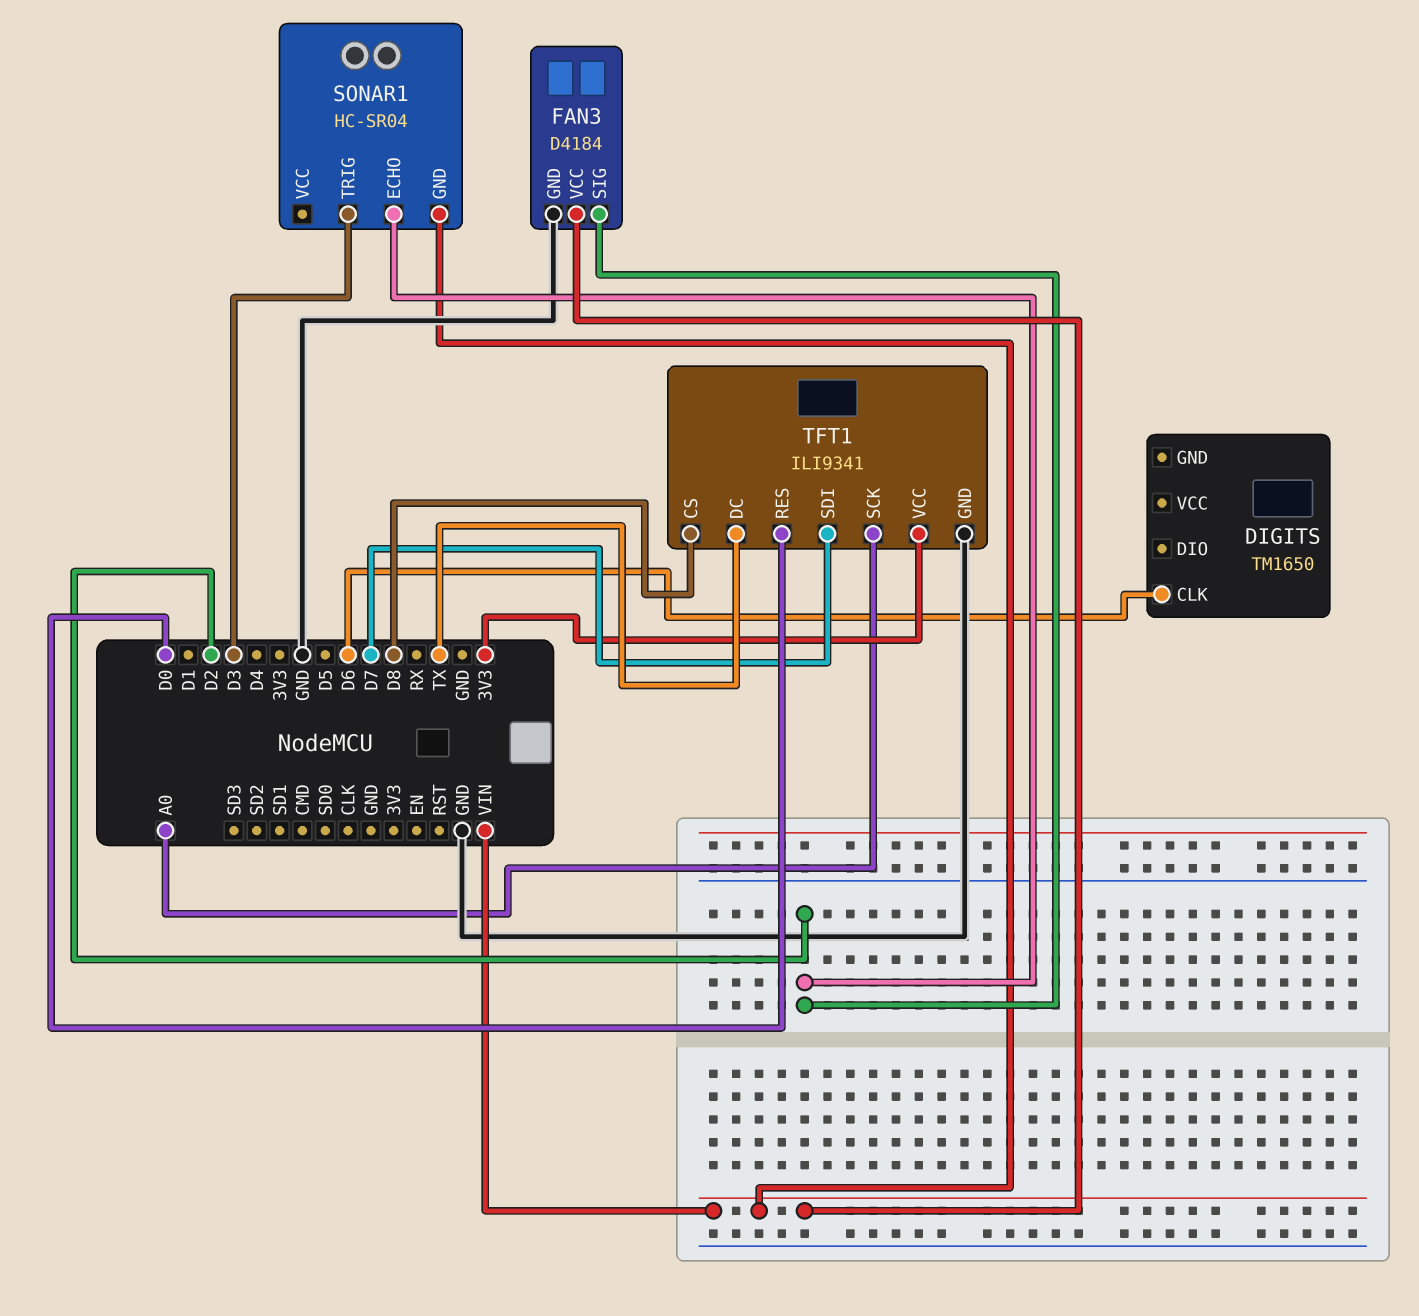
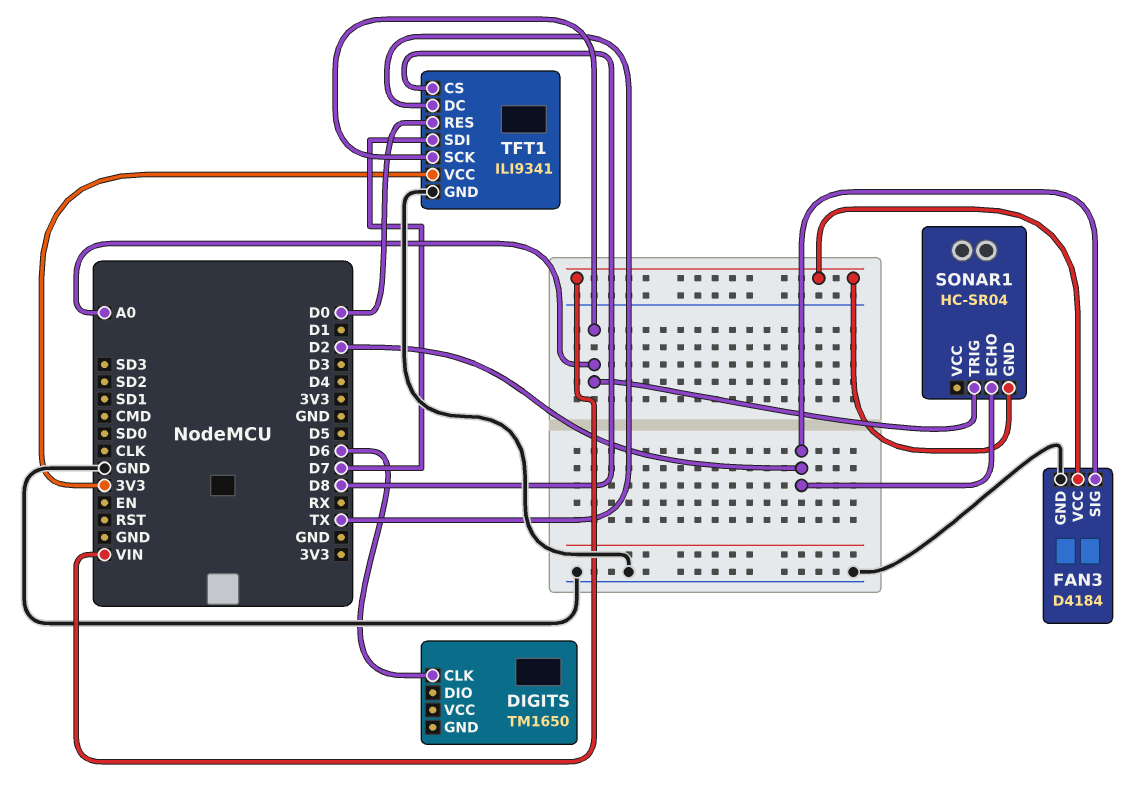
SONAR1 pin TRIG: D3 -> A0

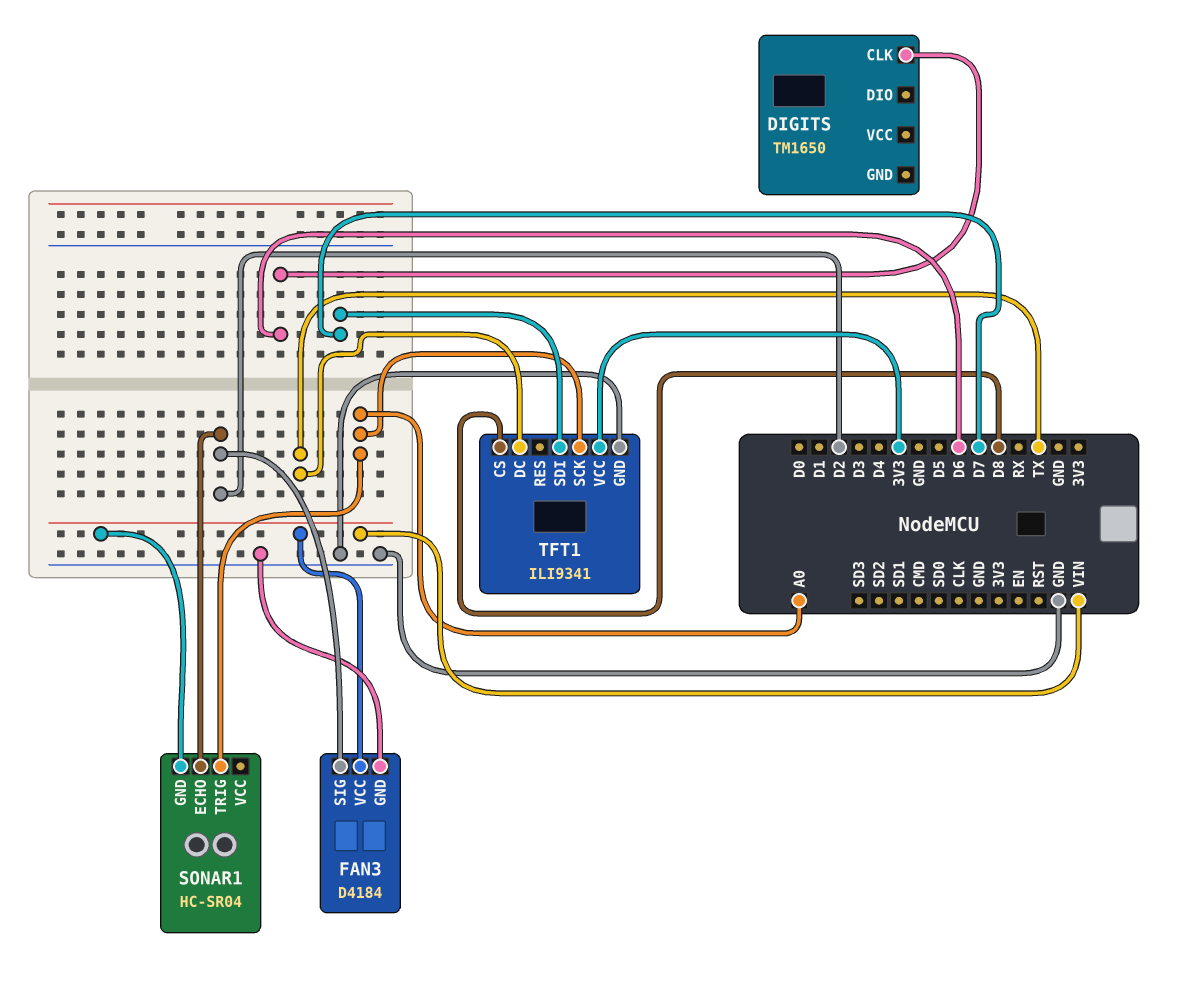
TFT1 pin RES: D0 -> none

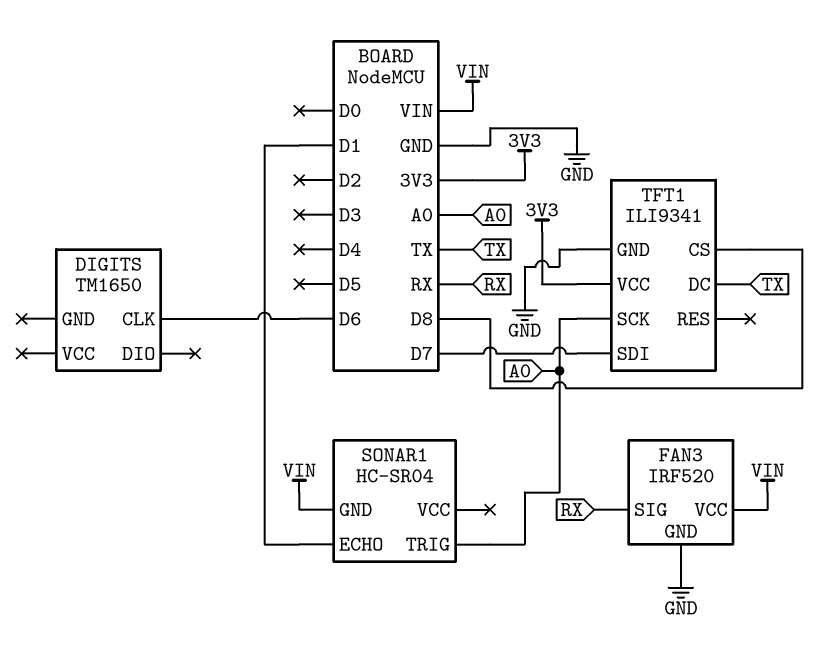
FAN3: D4184 -> IRF520
FAN3 pin SIG: D2 -> RX
SONAR1 pin ECHO: D2 -> D1

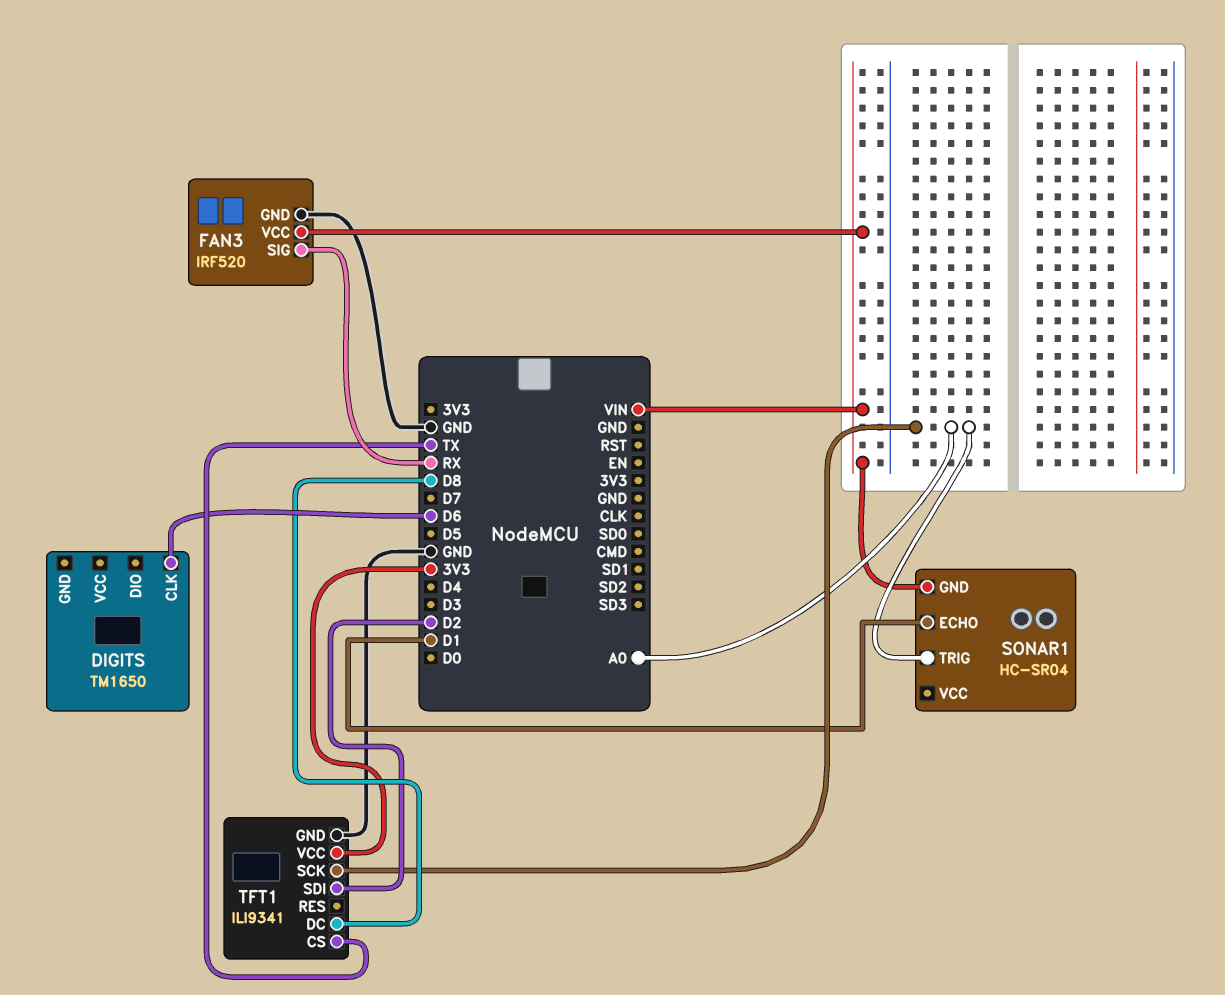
TFT1 pin CS: D8 -> TX
TFT1 pin DC: TX -> D8
TFT1 pin SDI: D7 -> D2

